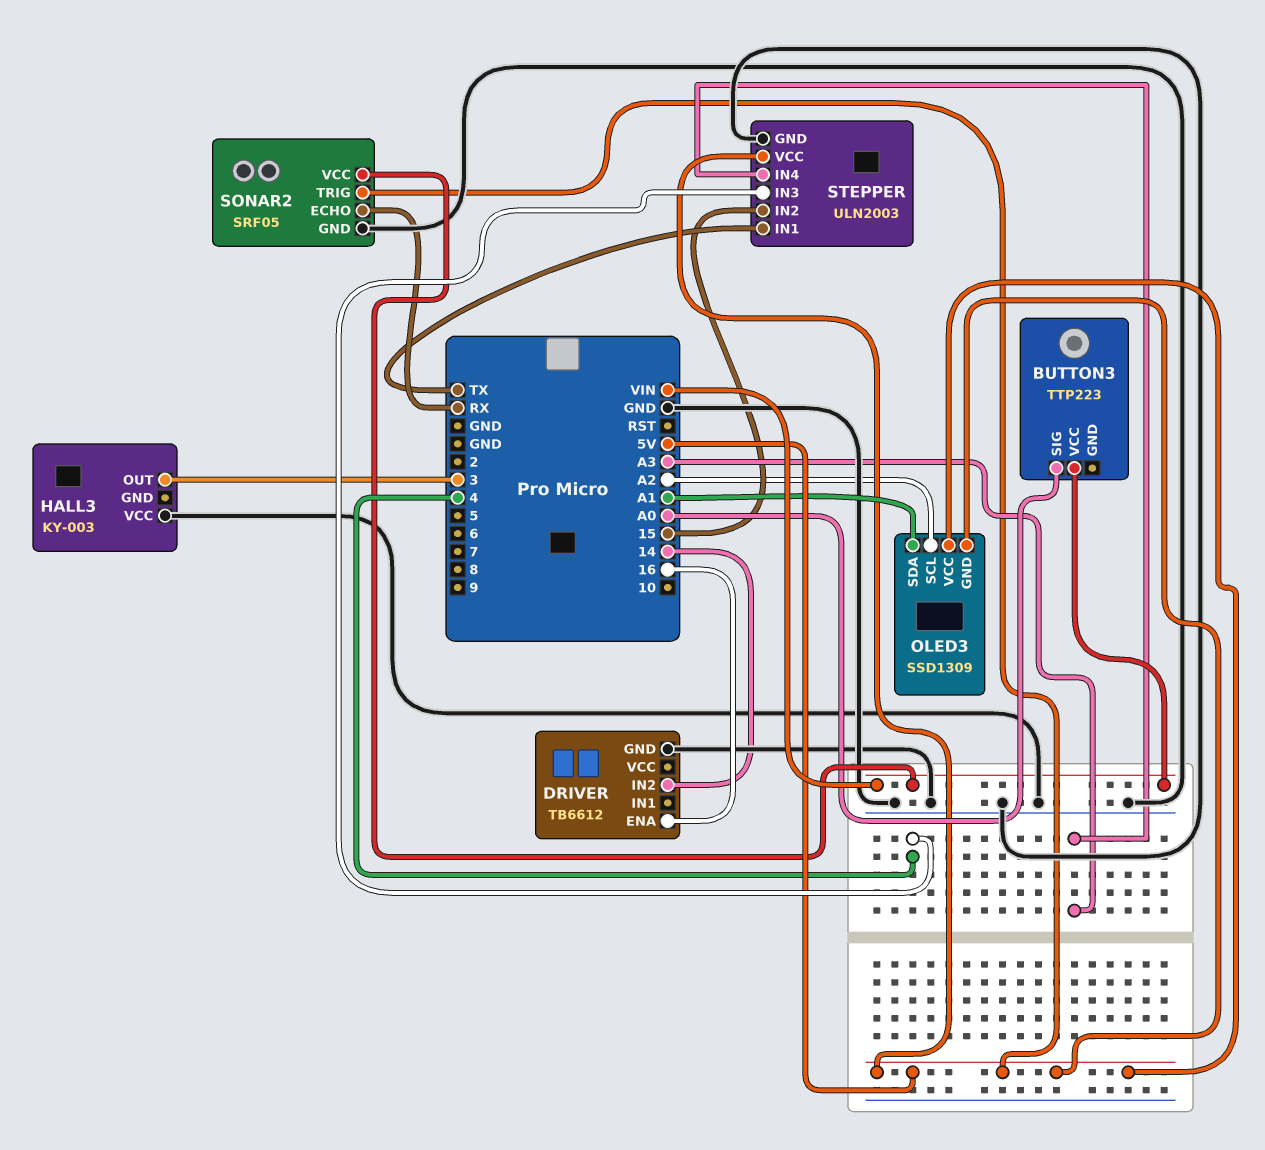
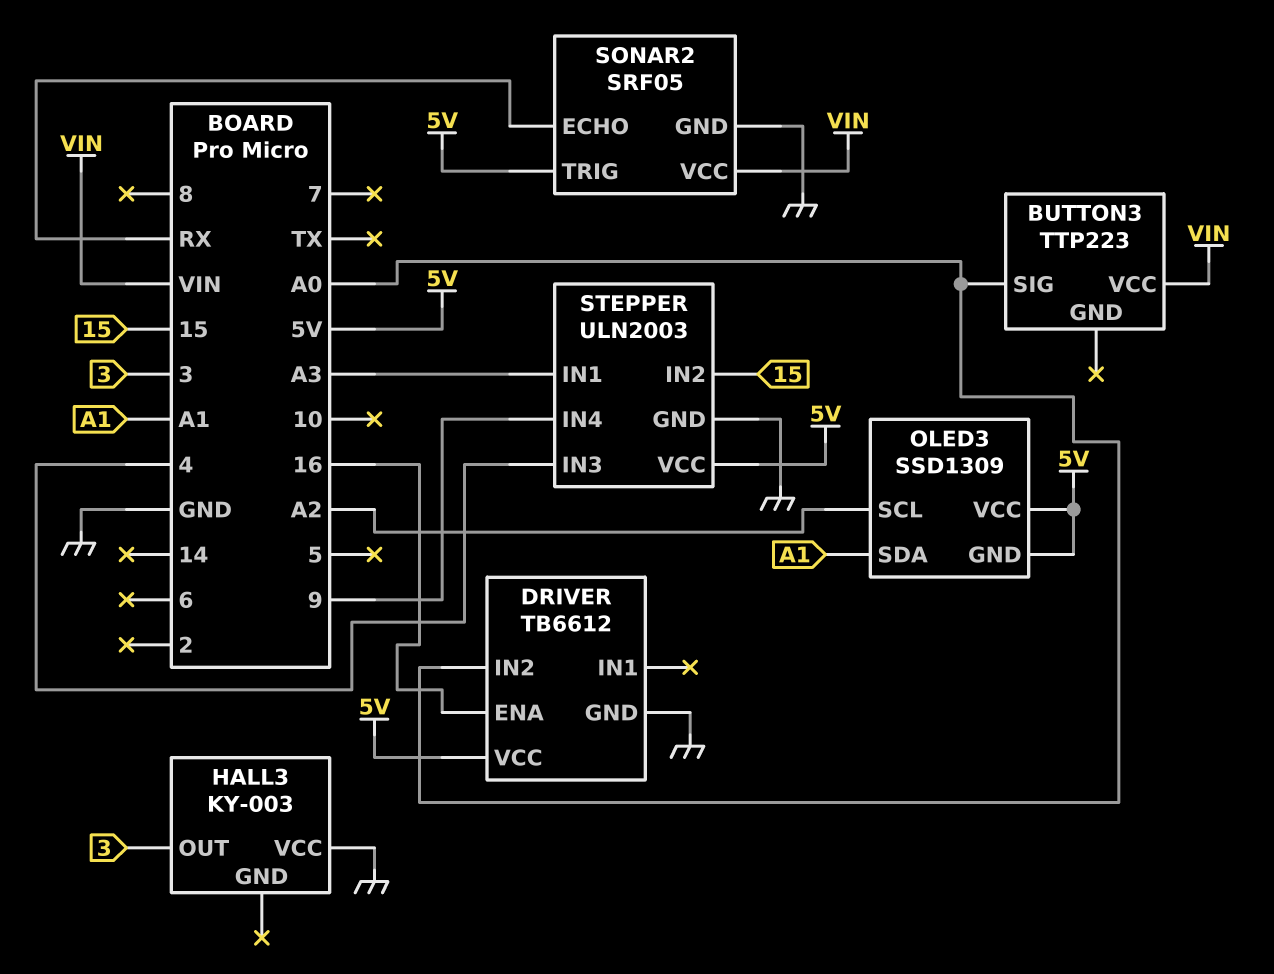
DRIVER pin IN2: 14 -> A0
DRIVER pin VCC: none -> 5V
STEPPER pin IN1: TX -> A3
STEPPER pin IN4: A3 -> 9

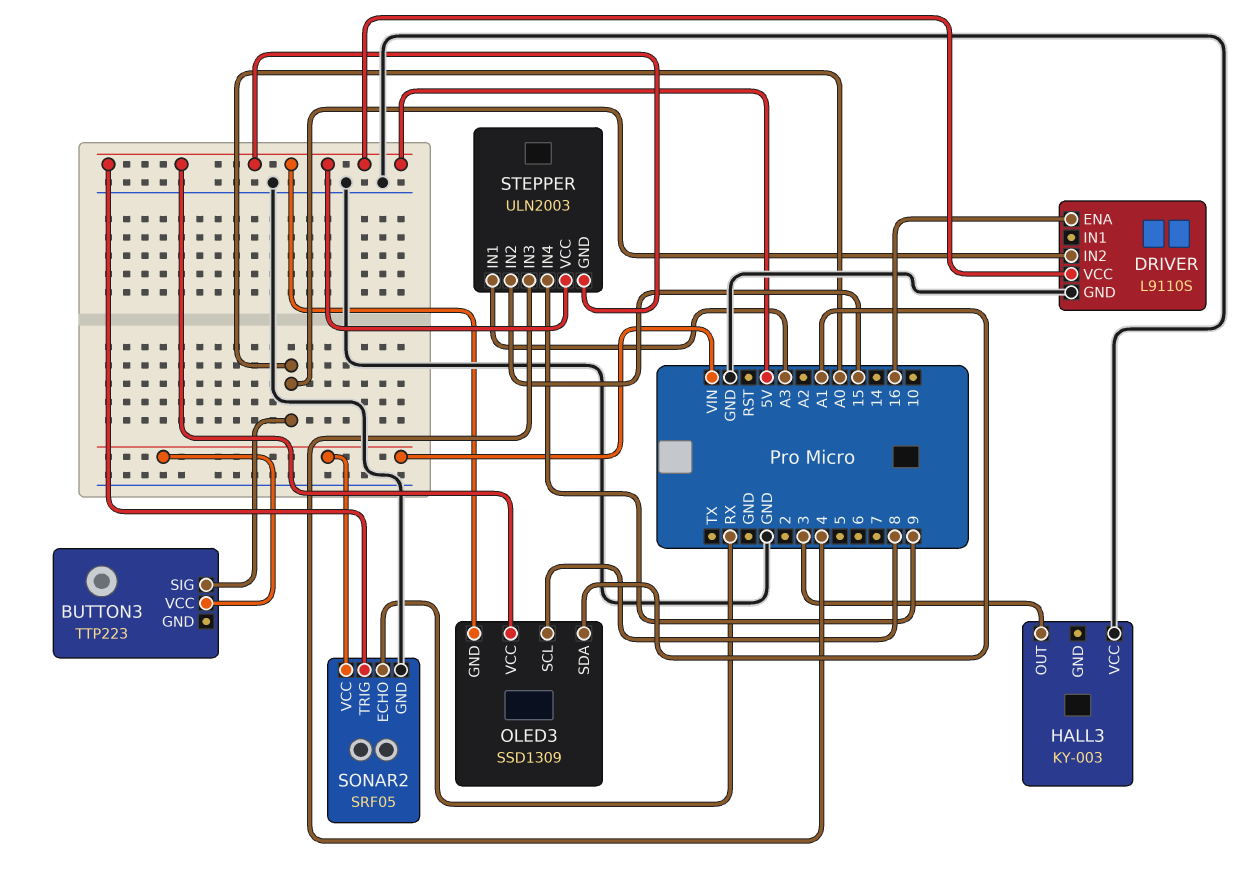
DRIVER: TB6612 -> L9110S
OLED3 pin SCL: A2 -> 8
STEPPER pin GND: GND -> 5V

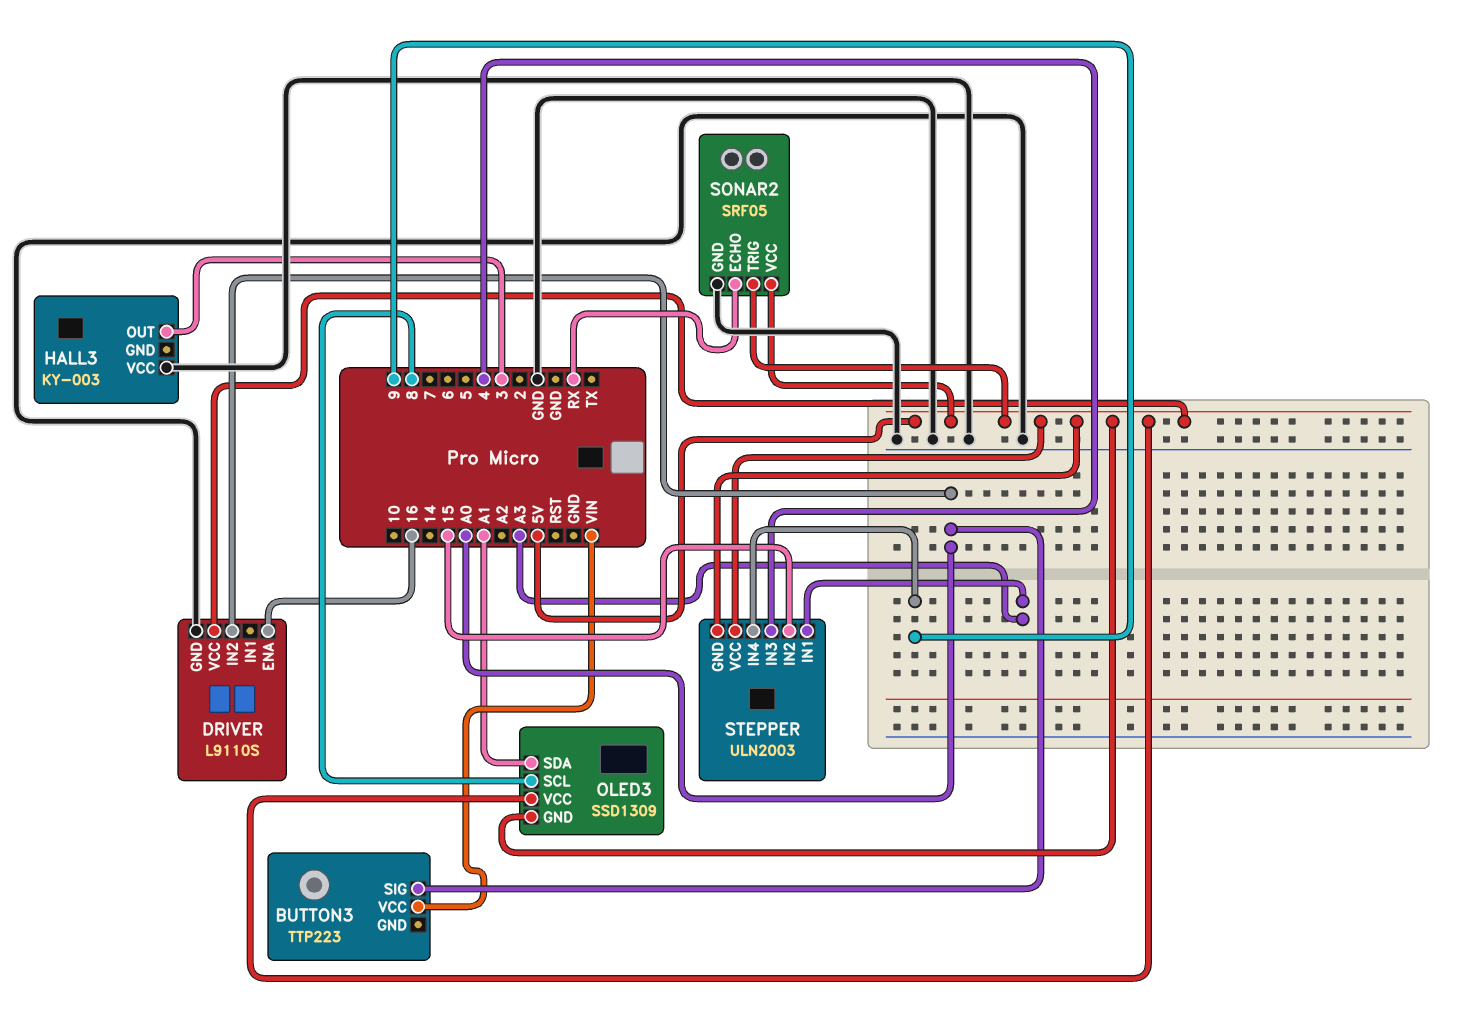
SONAR2 pin VCC: VIN -> 5V

